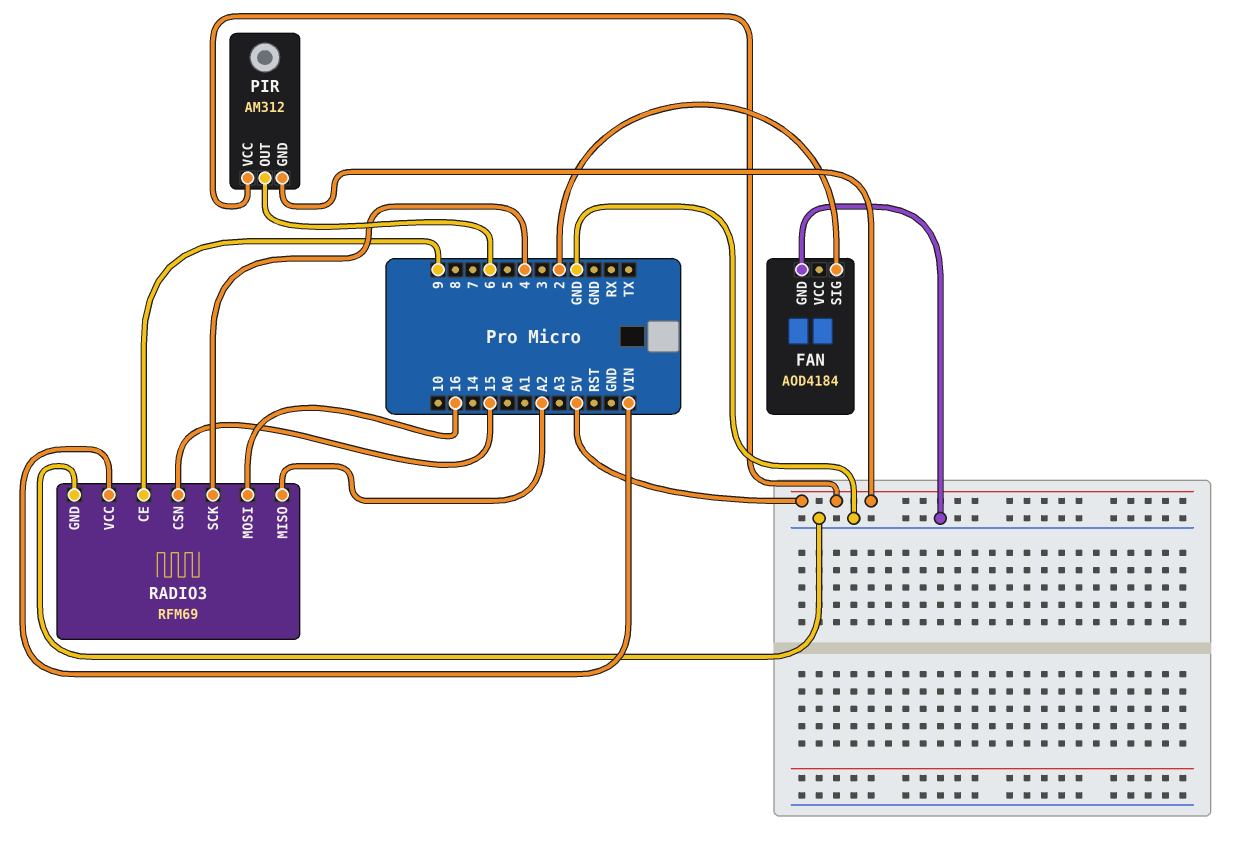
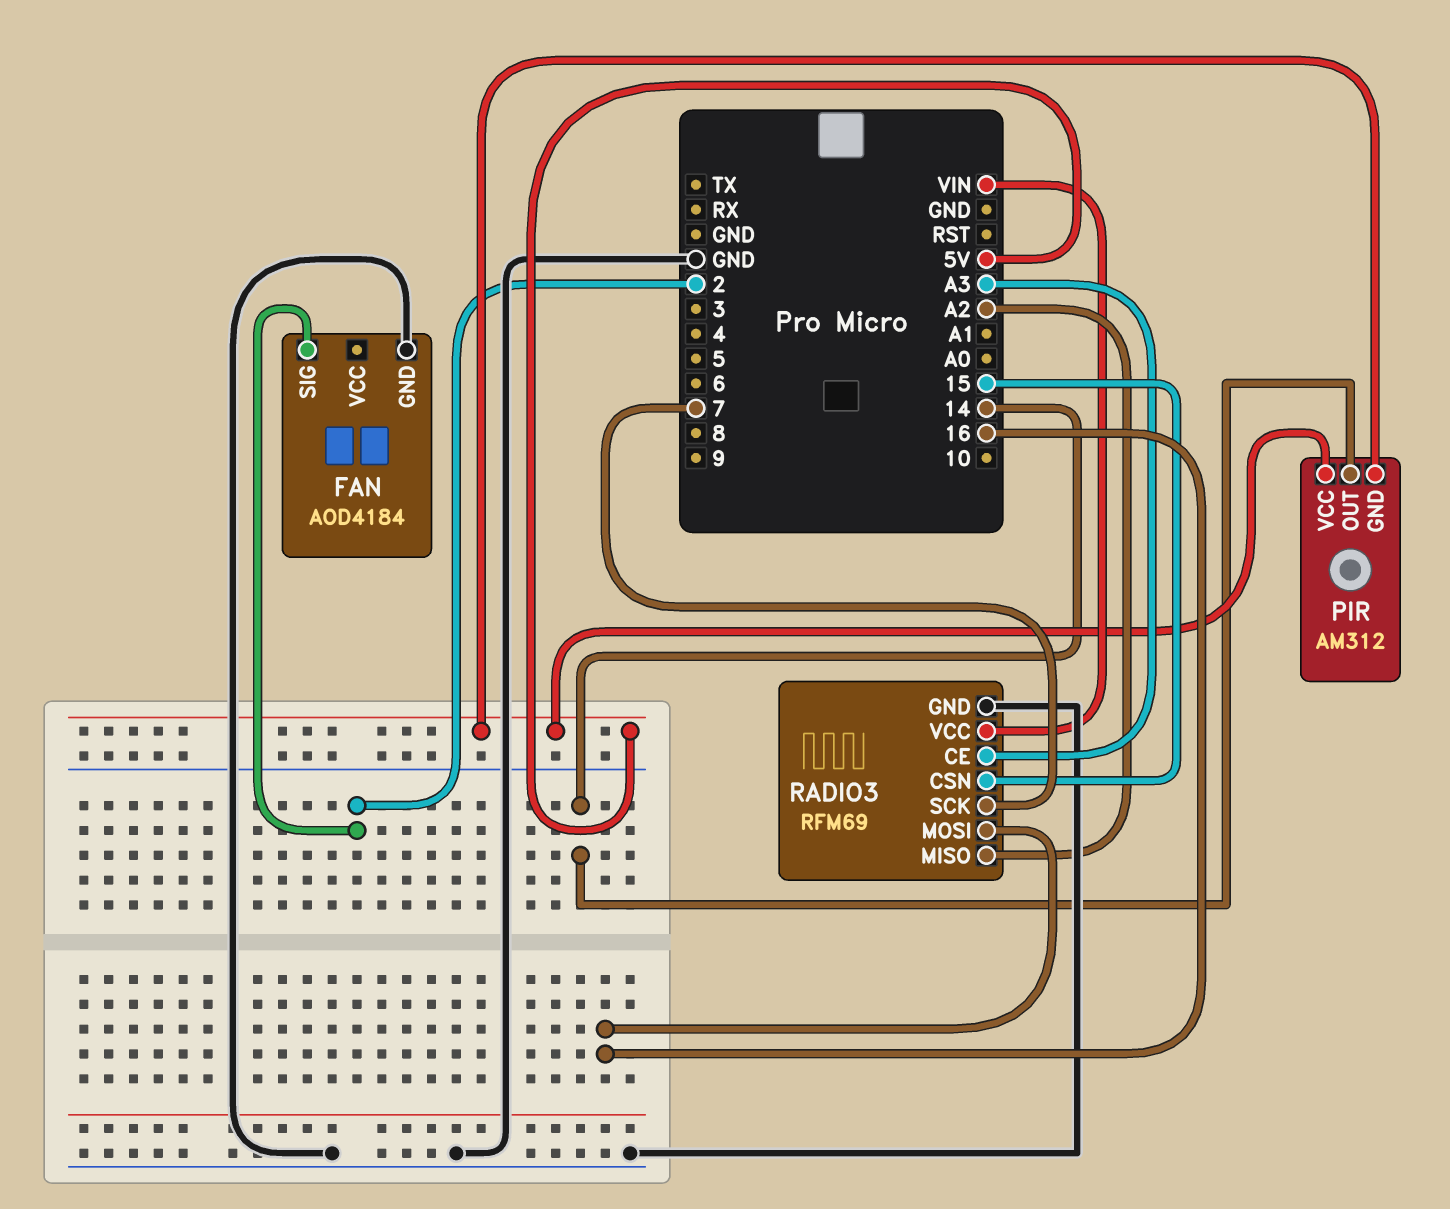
PIR pin OUT: 6 -> 14
RADIO3 pin CE: 9 -> A3
RADIO3 pin SCK: 4 -> 7

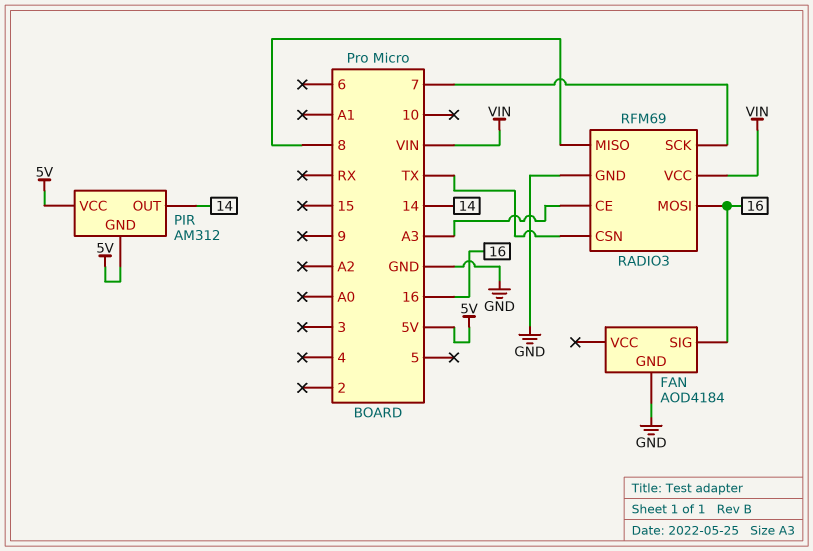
FAN pin SIG: 2 -> 16
RADIO3 pin CSN: 15 -> TX
RADIO3 pin MISO: A2 -> 8

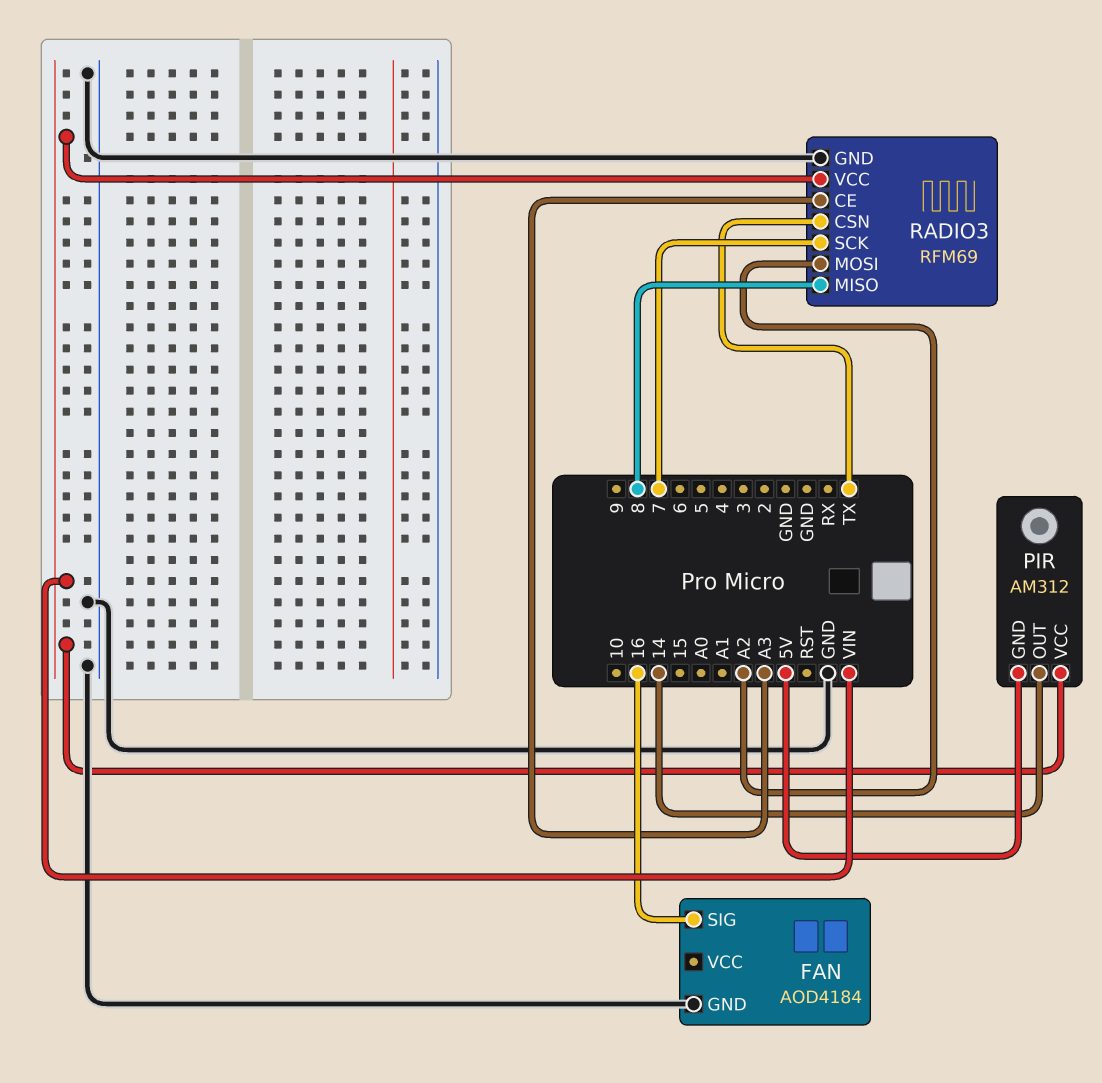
PIR pin VCC: 5V -> VIN
RADIO3 pin MOSI: 16 -> A2

